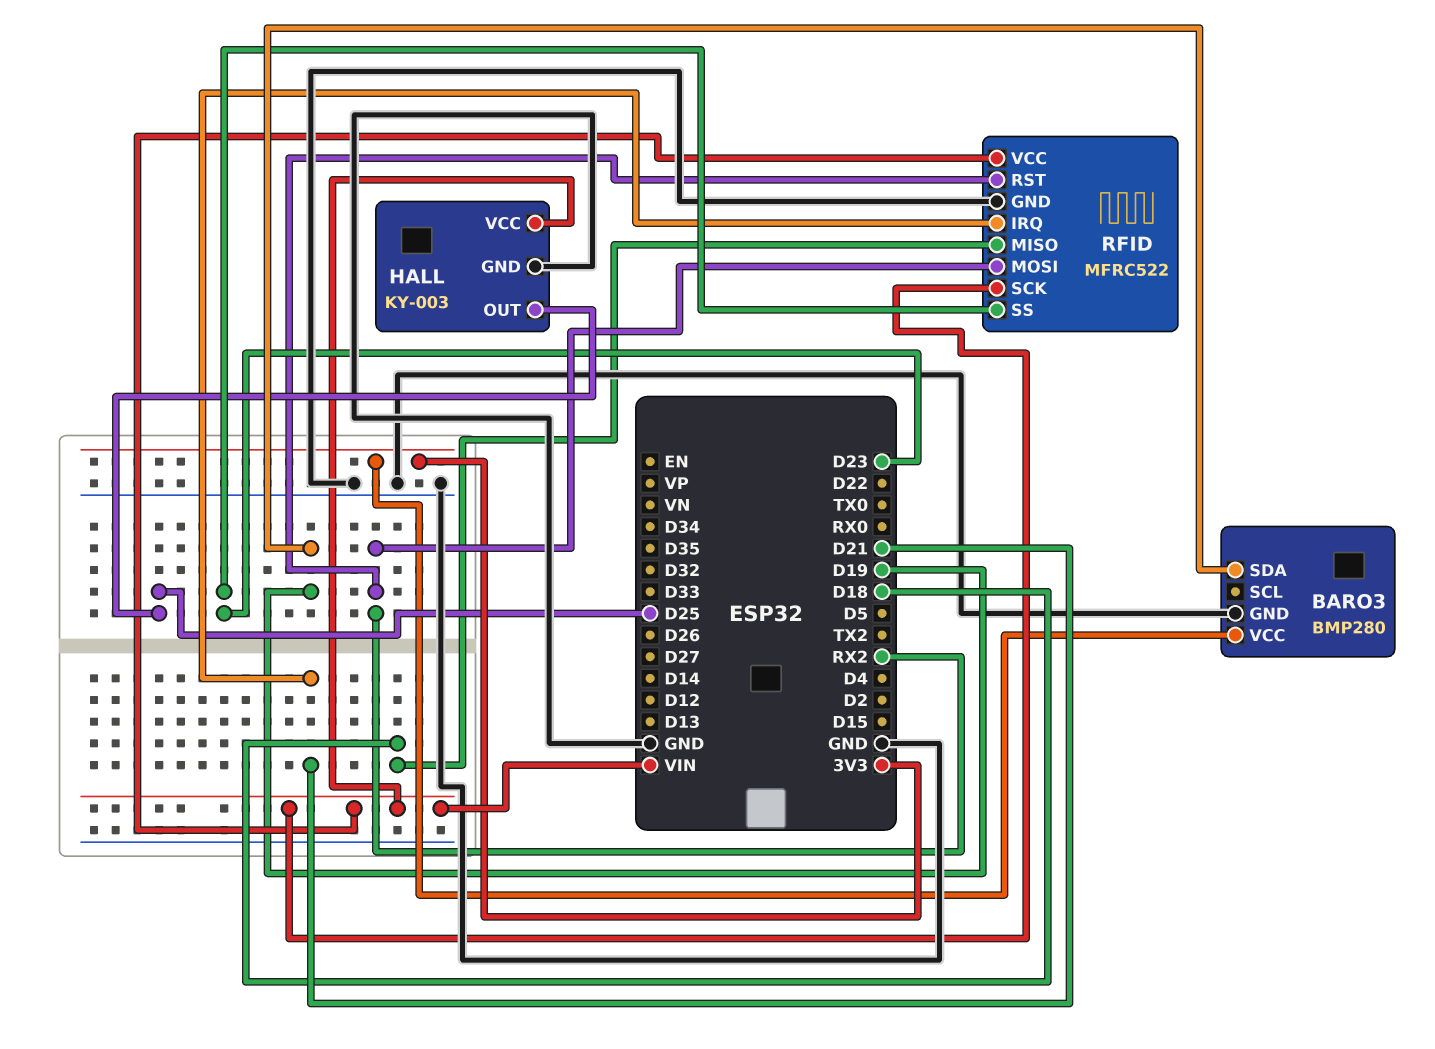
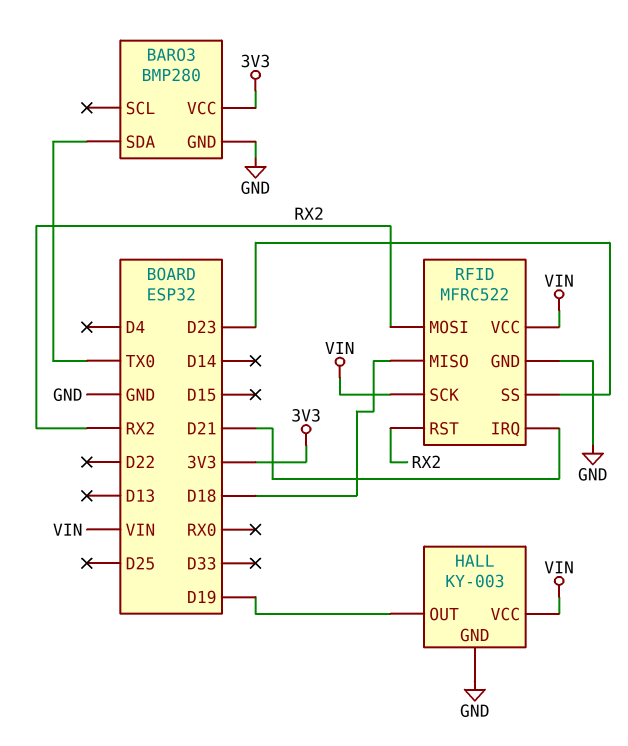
BARO3 pin SDA: D19 -> TX0
HALL pin OUT: D25 -> D19

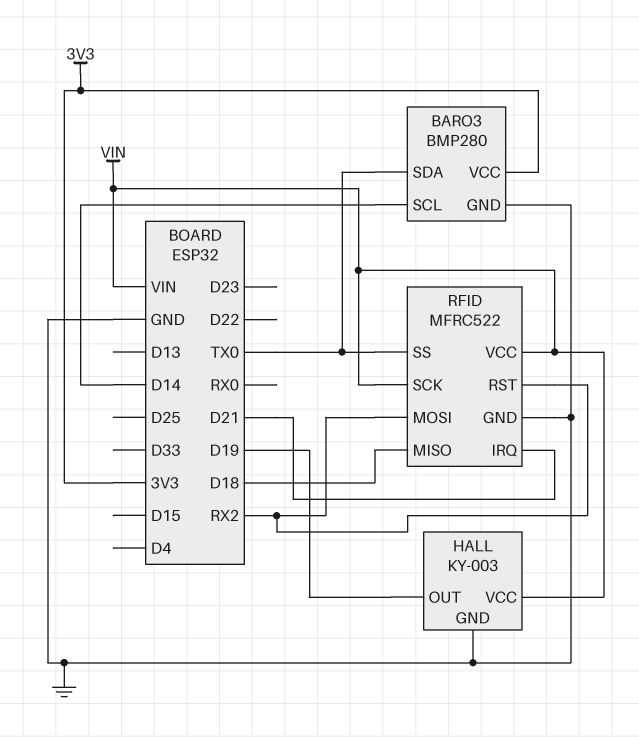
BARO3 pin SCL: none -> D14
RFID pin SS: D23 -> TX0

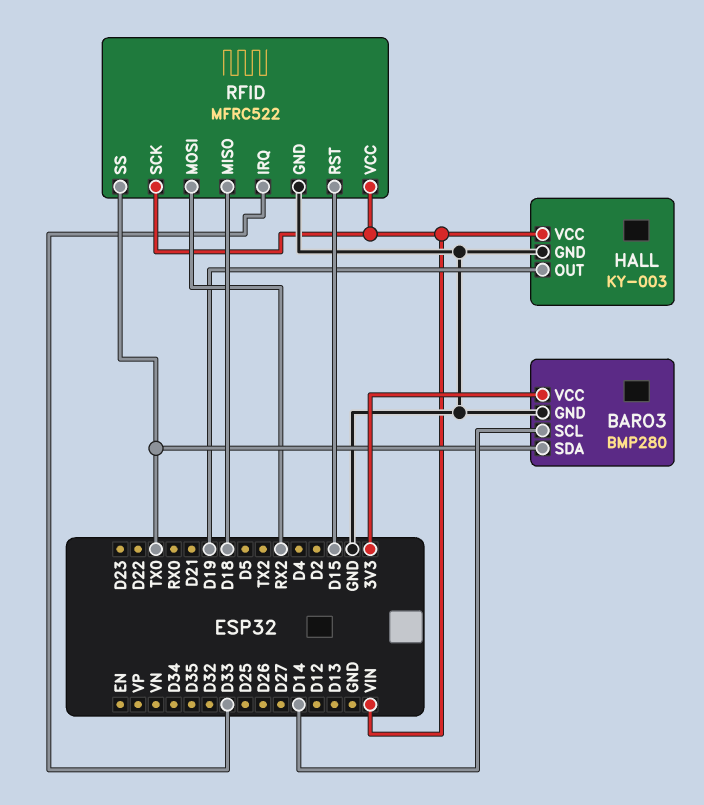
RFID pin IRQ: D21 -> D33
RFID pin RST: RX2 -> D15

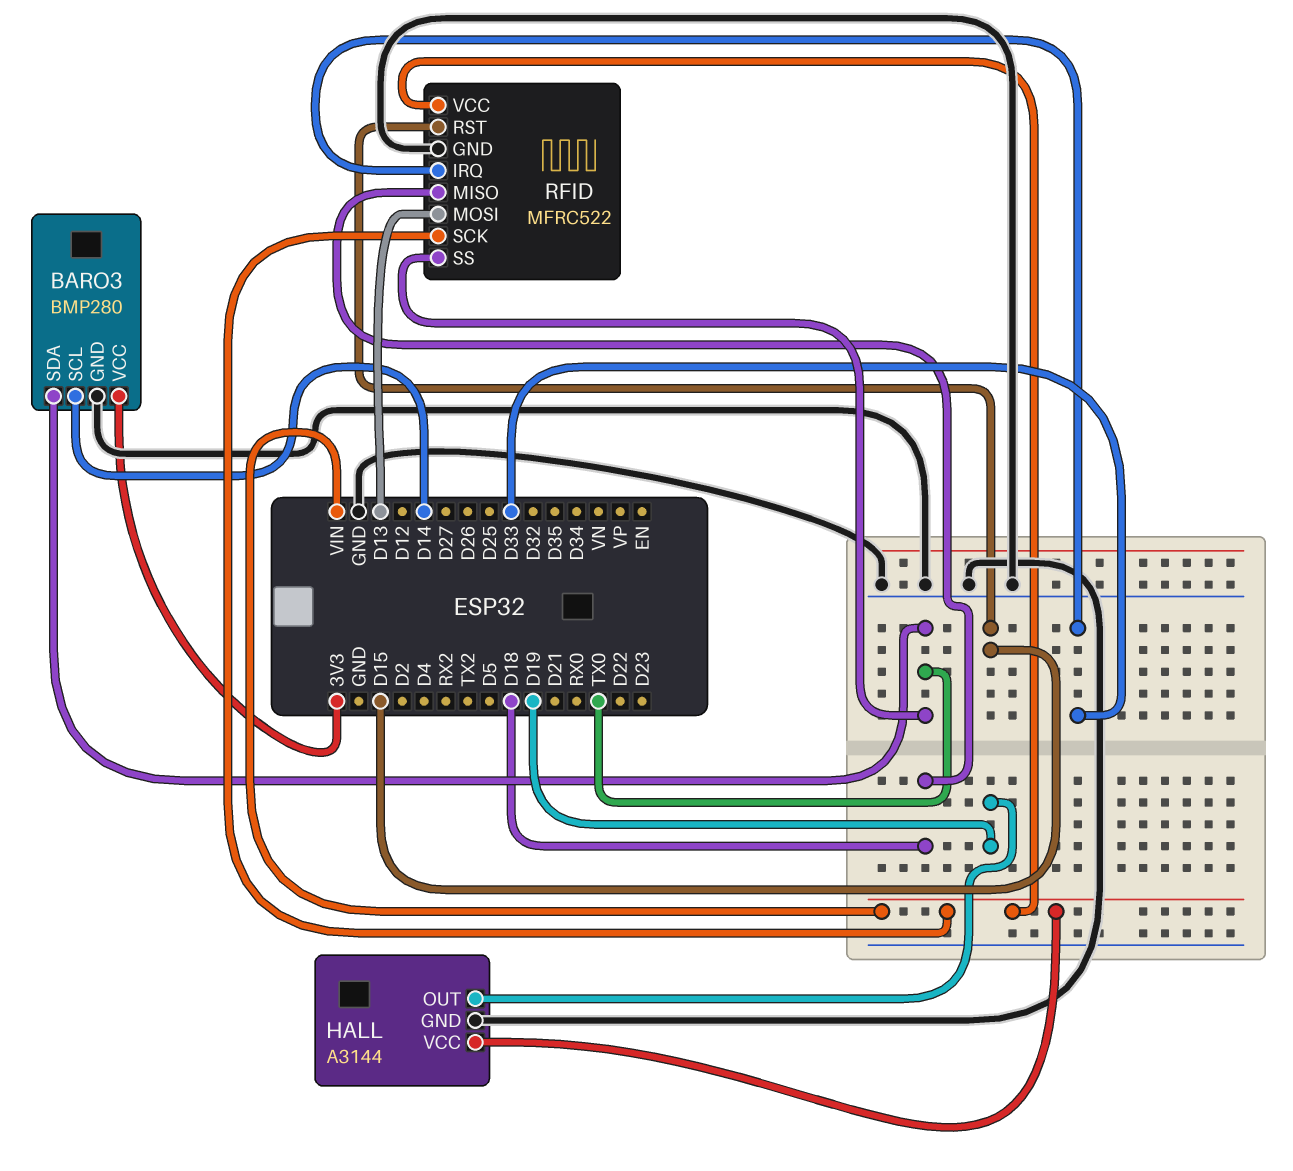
HALL: KY-003 -> A3144
RFID pin MOSI: RX2 -> D13

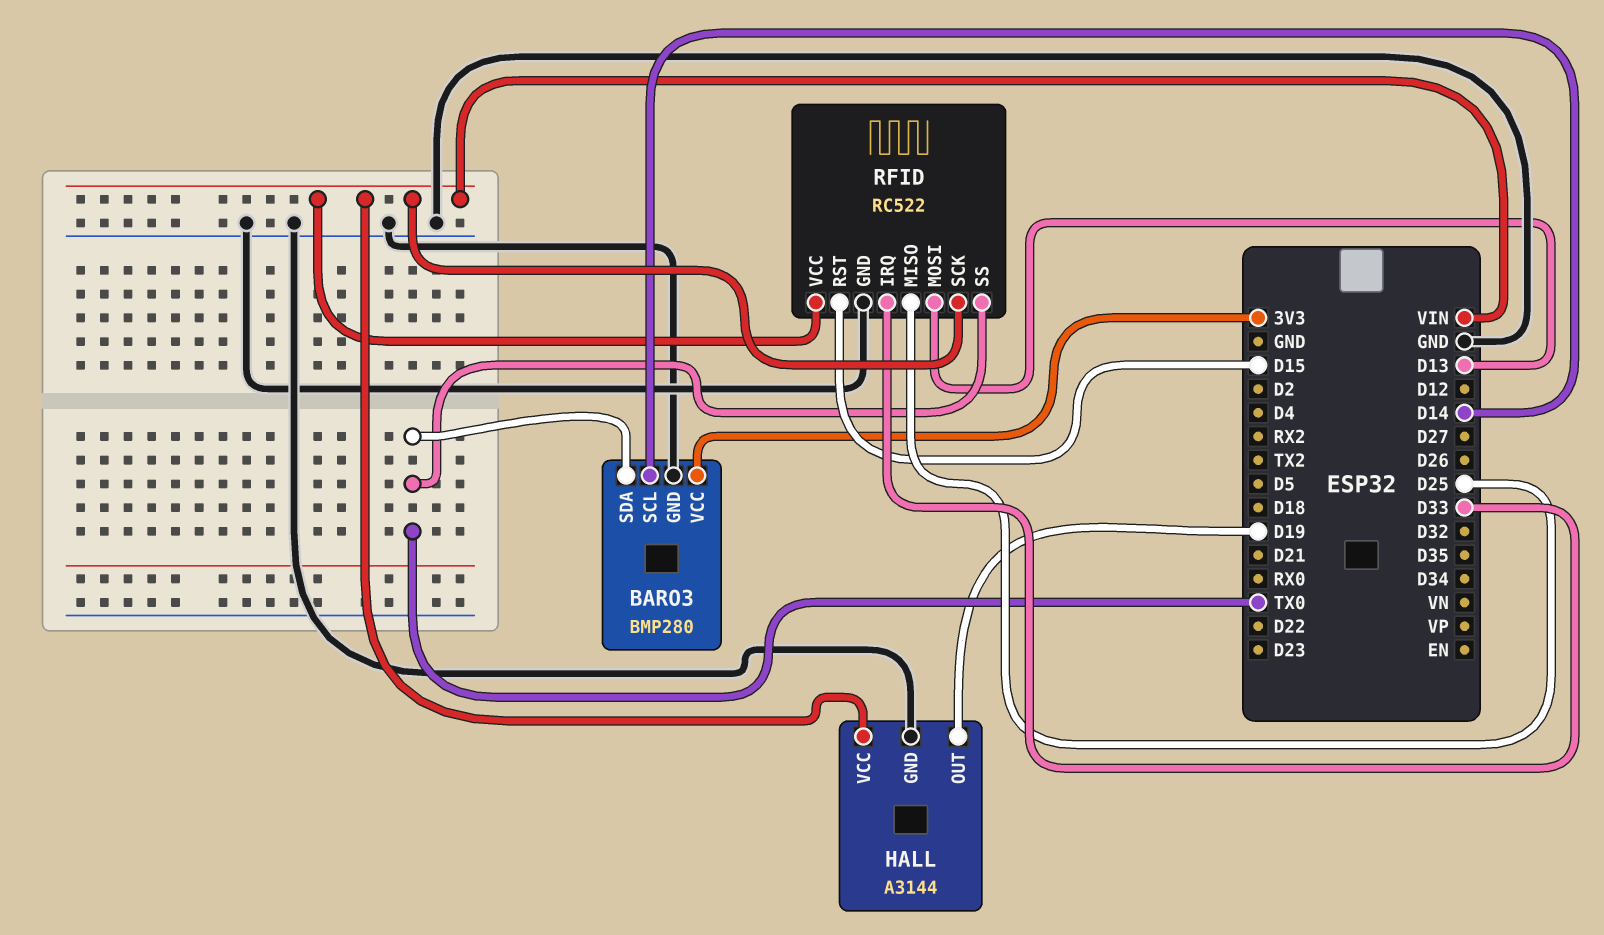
RFID: MFRC522 -> RC522
RFID pin MISO: D18 -> D25

